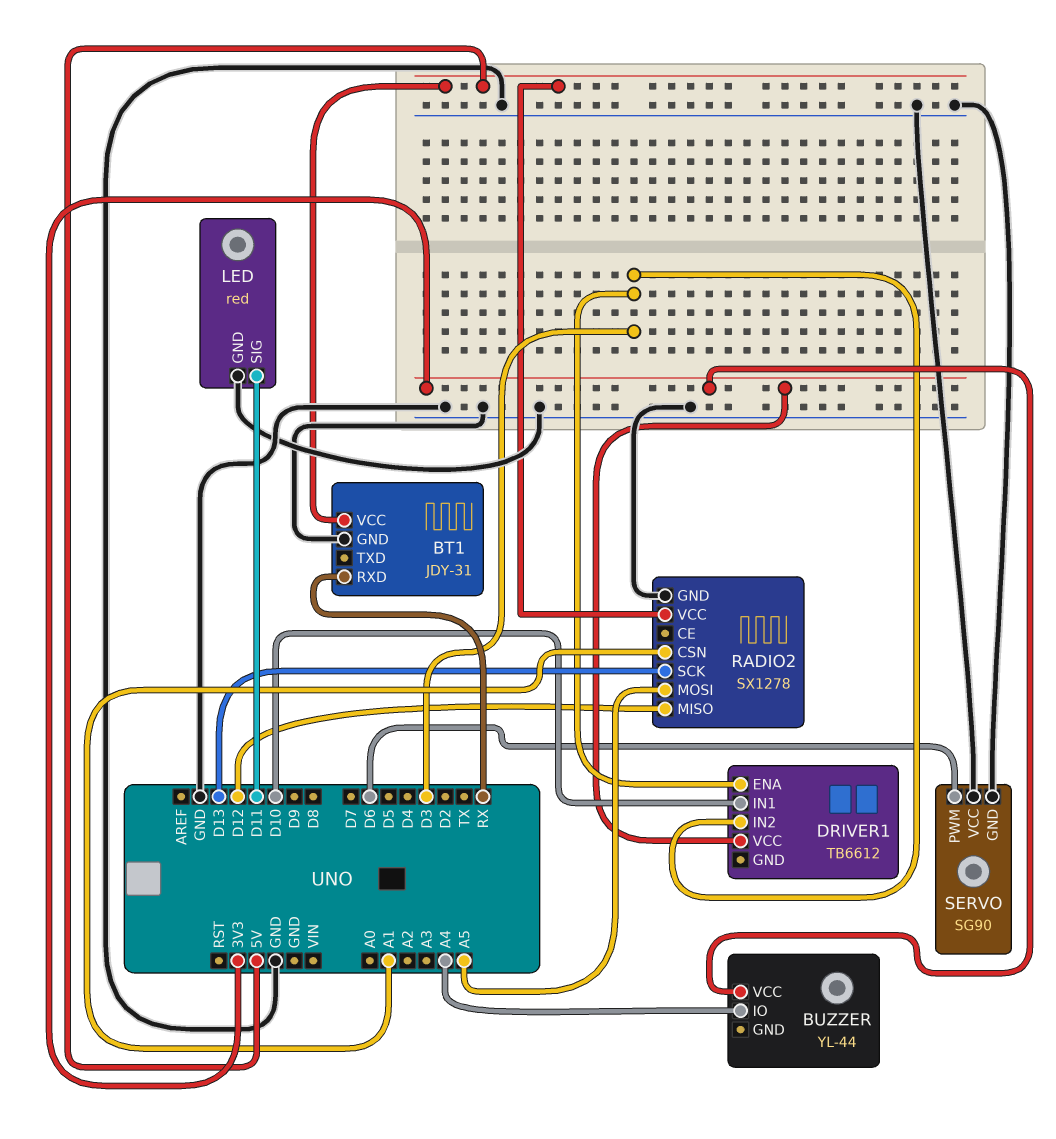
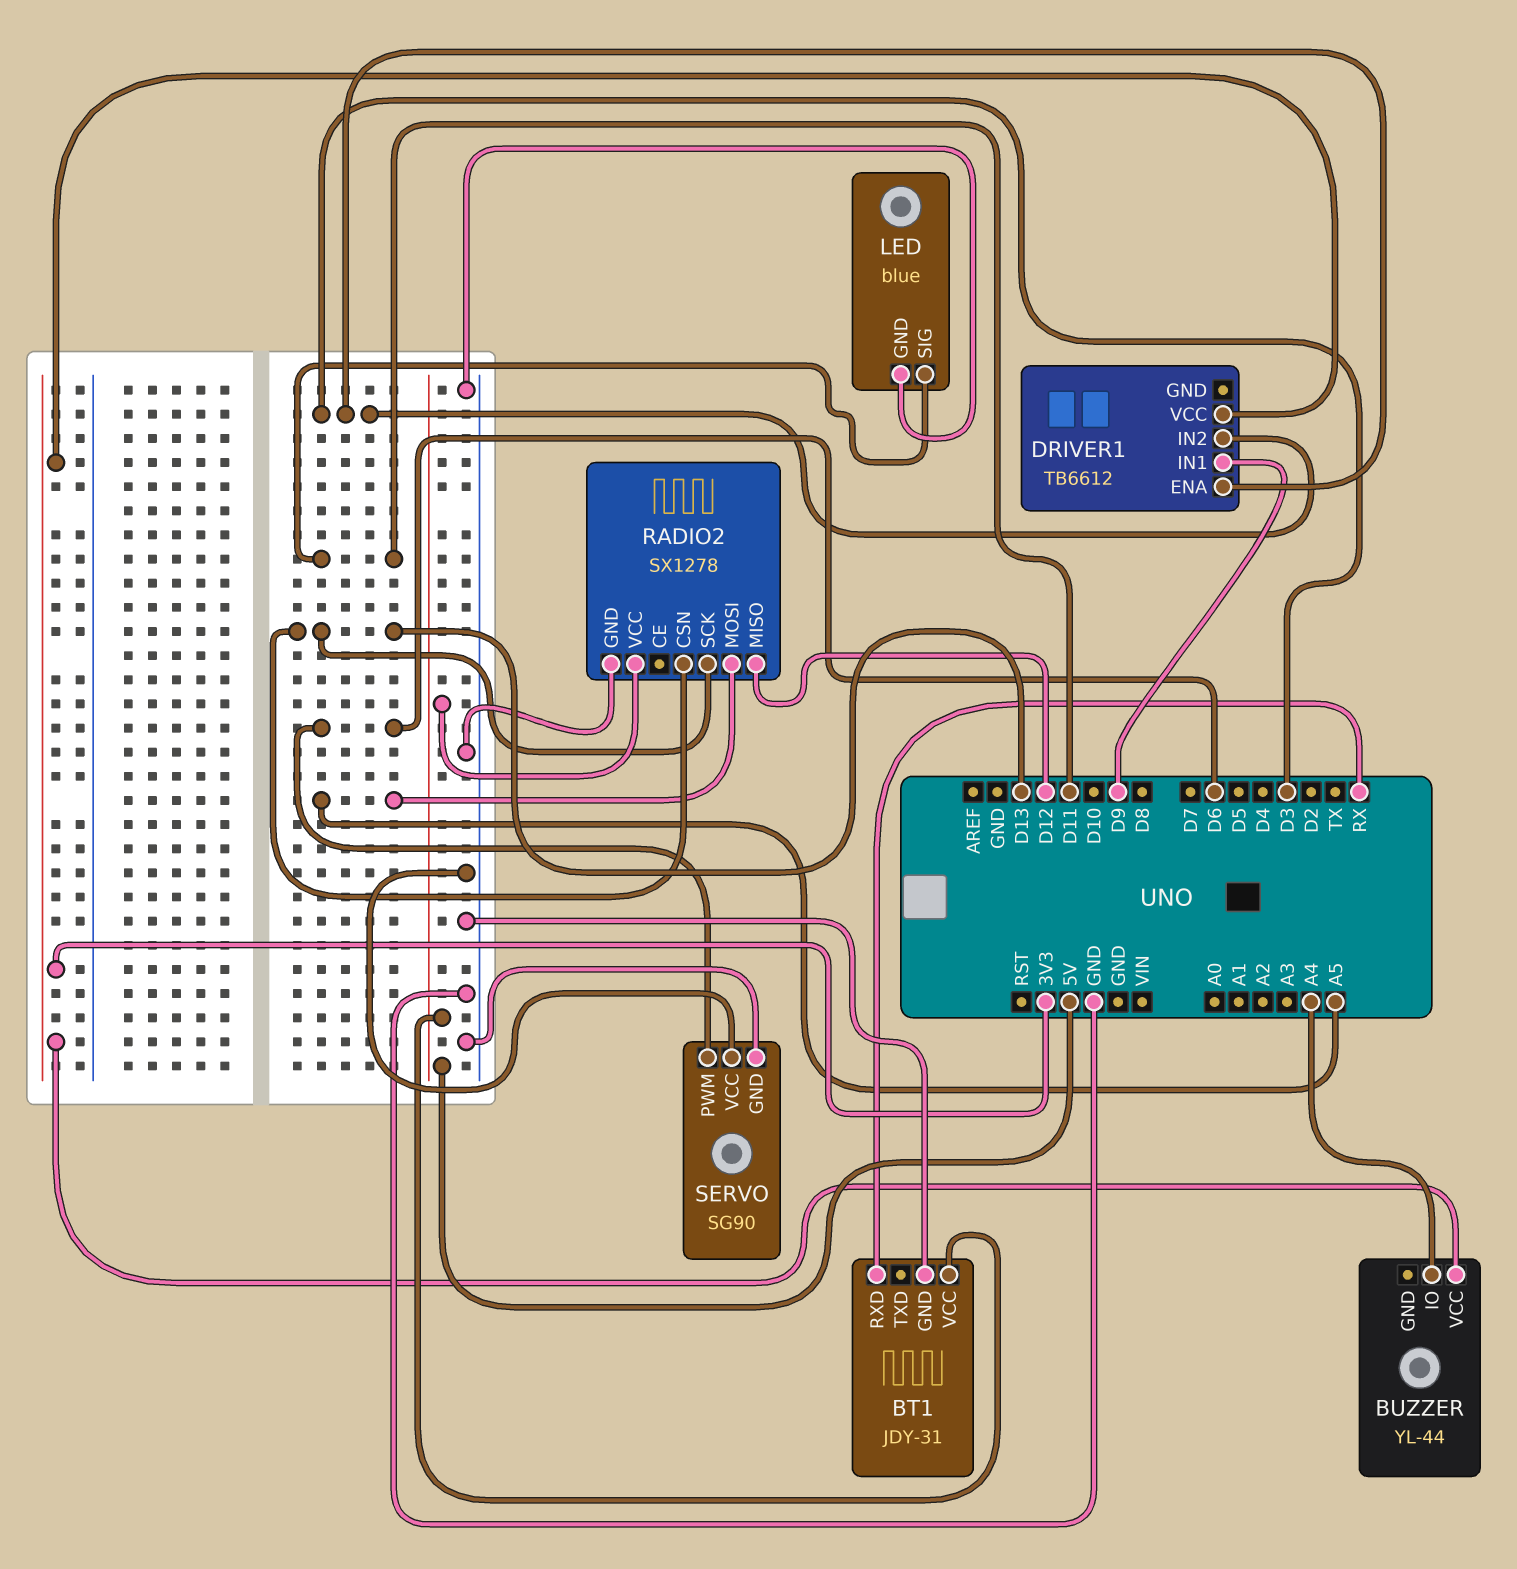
DRIVER1 pin IN1: D10 -> D9
LED: red -> blue
RADIO2 pin CSN: A1 -> D13

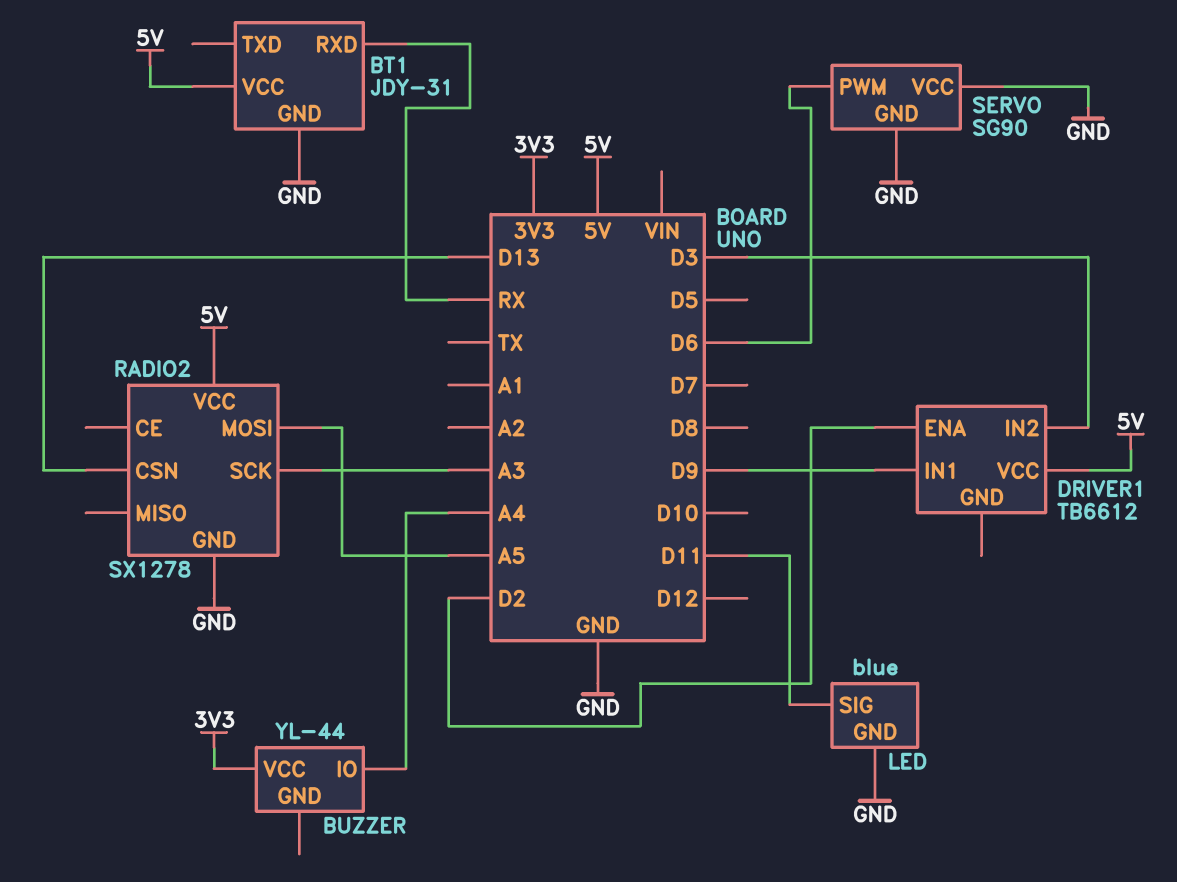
DRIVER1 pin ENA: D3 -> D2
DRIVER1 pin VCC: 3V3 -> 5V
RADIO2 pin MISO: D12 -> none
RADIO2 pin SCK: D13 -> A3

